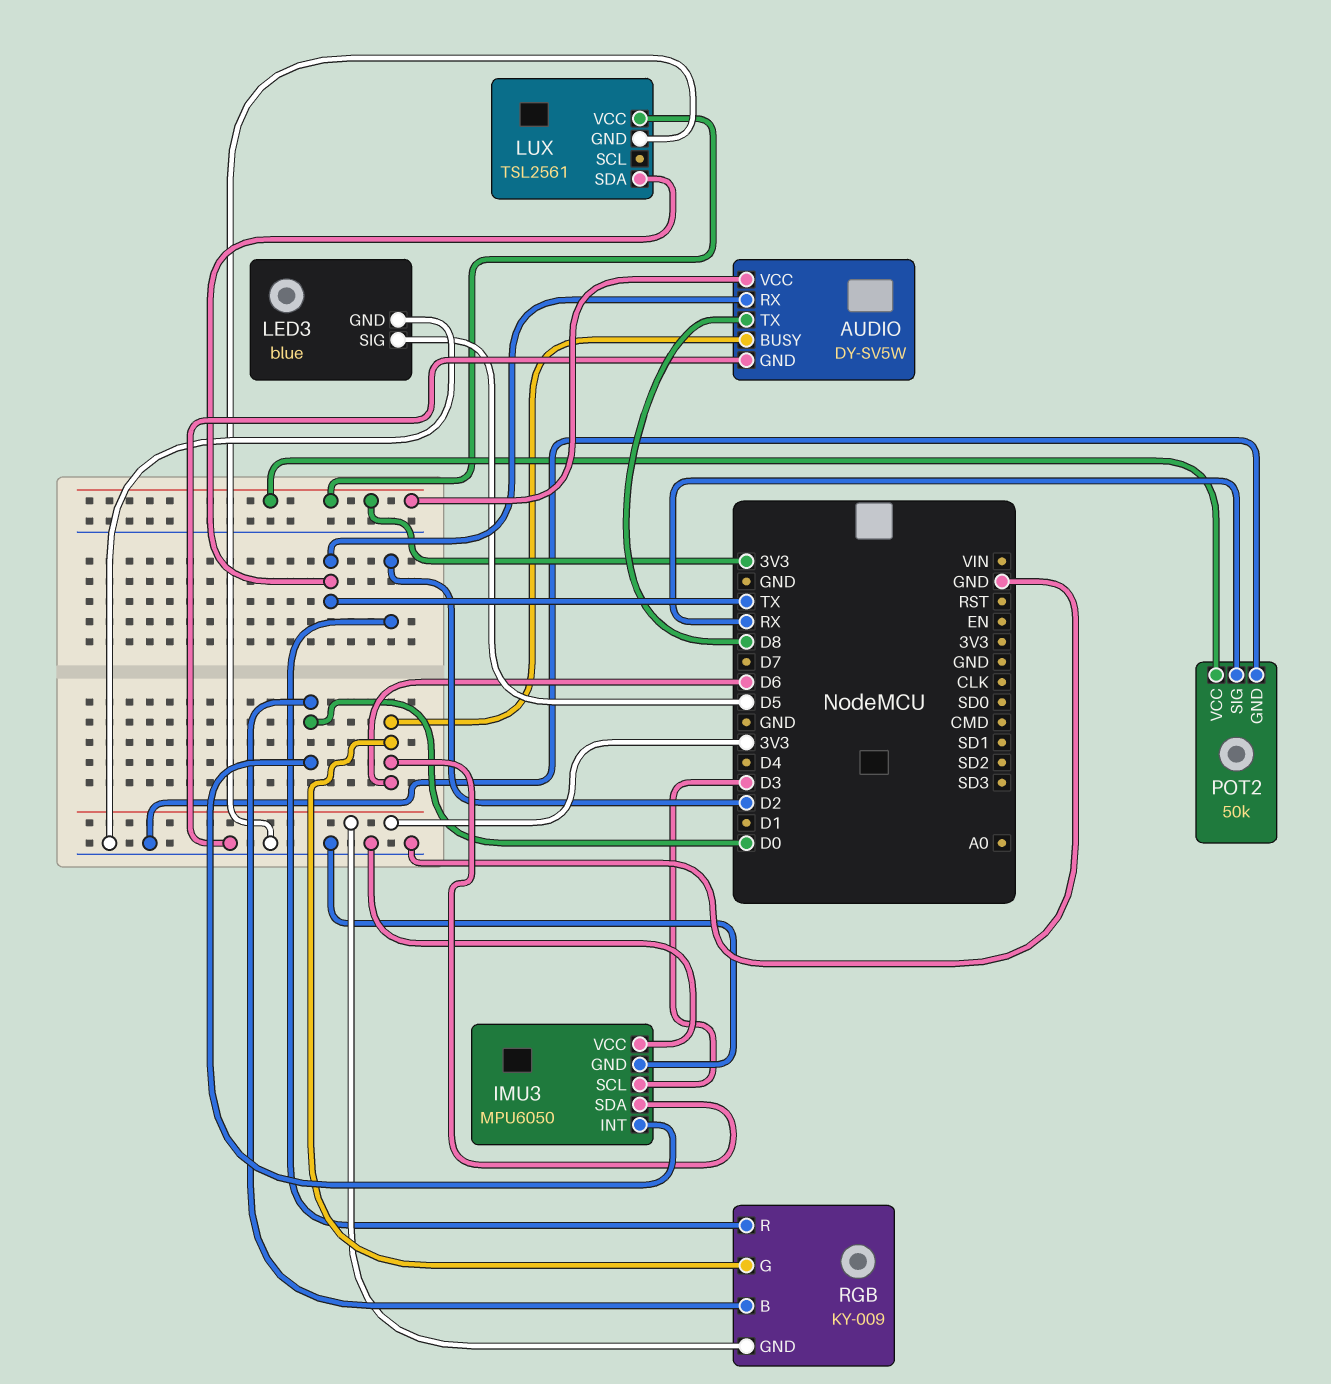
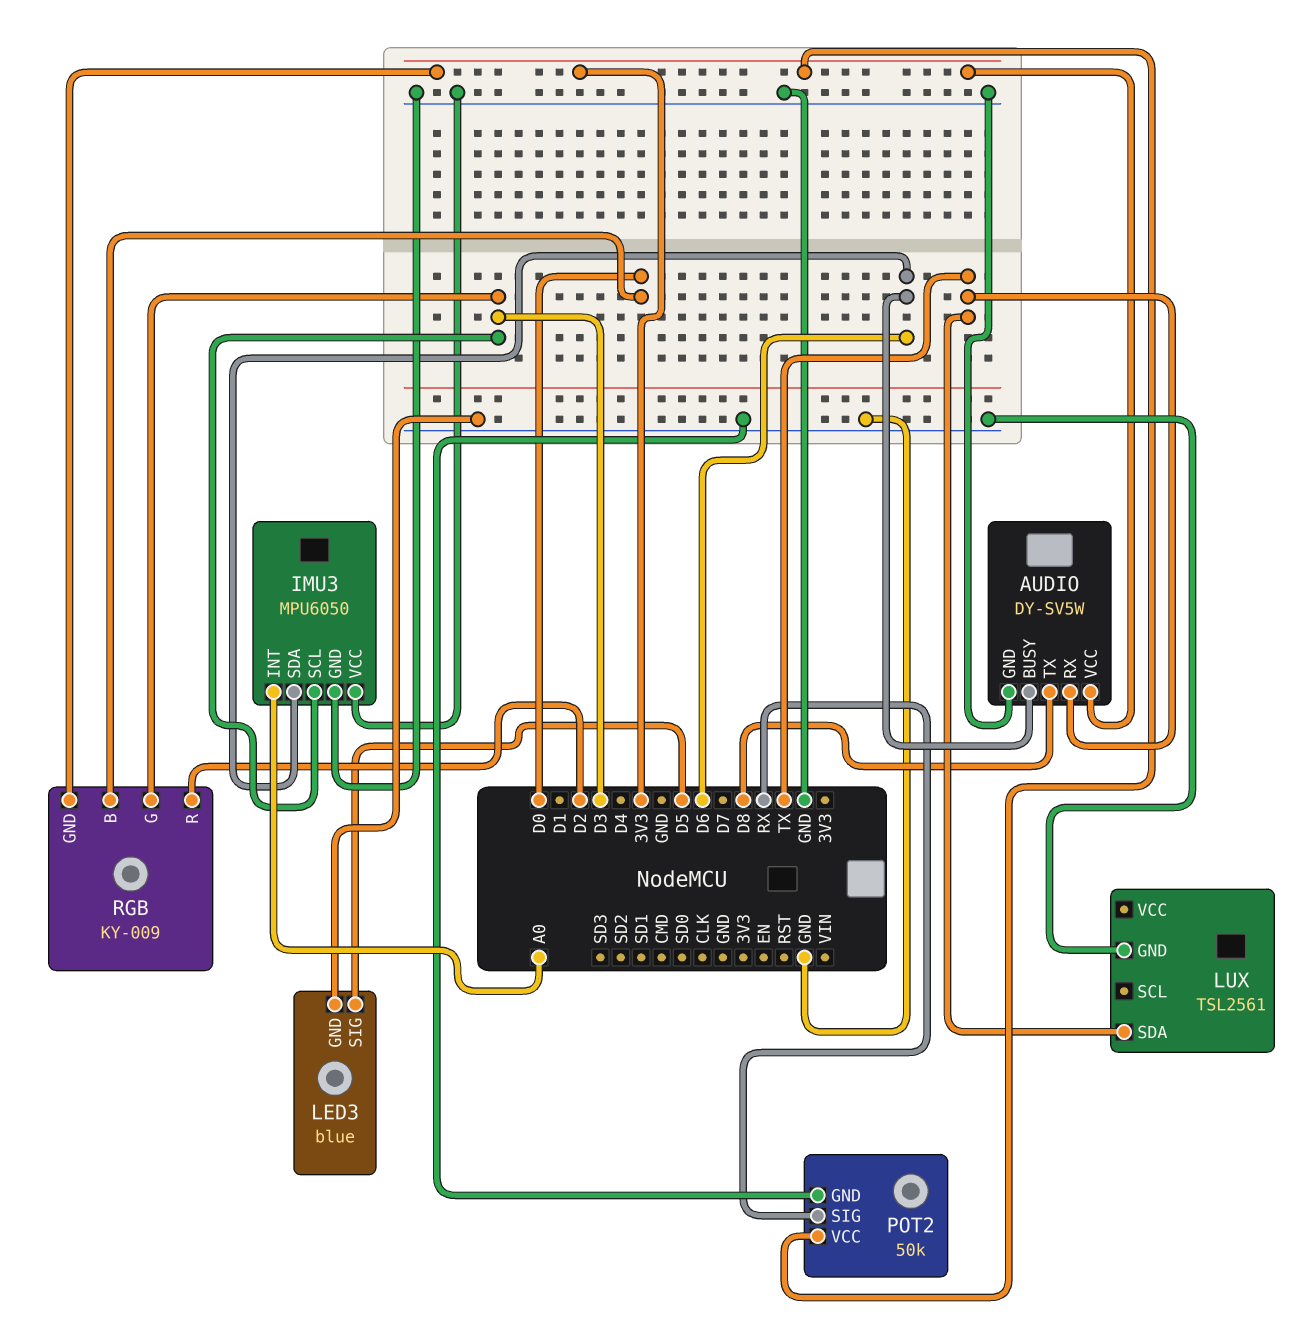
IMU3 pin INT: D0 -> A0
LUX pin VCC: 3V3 -> none
RGB pin G: D6 -> D3

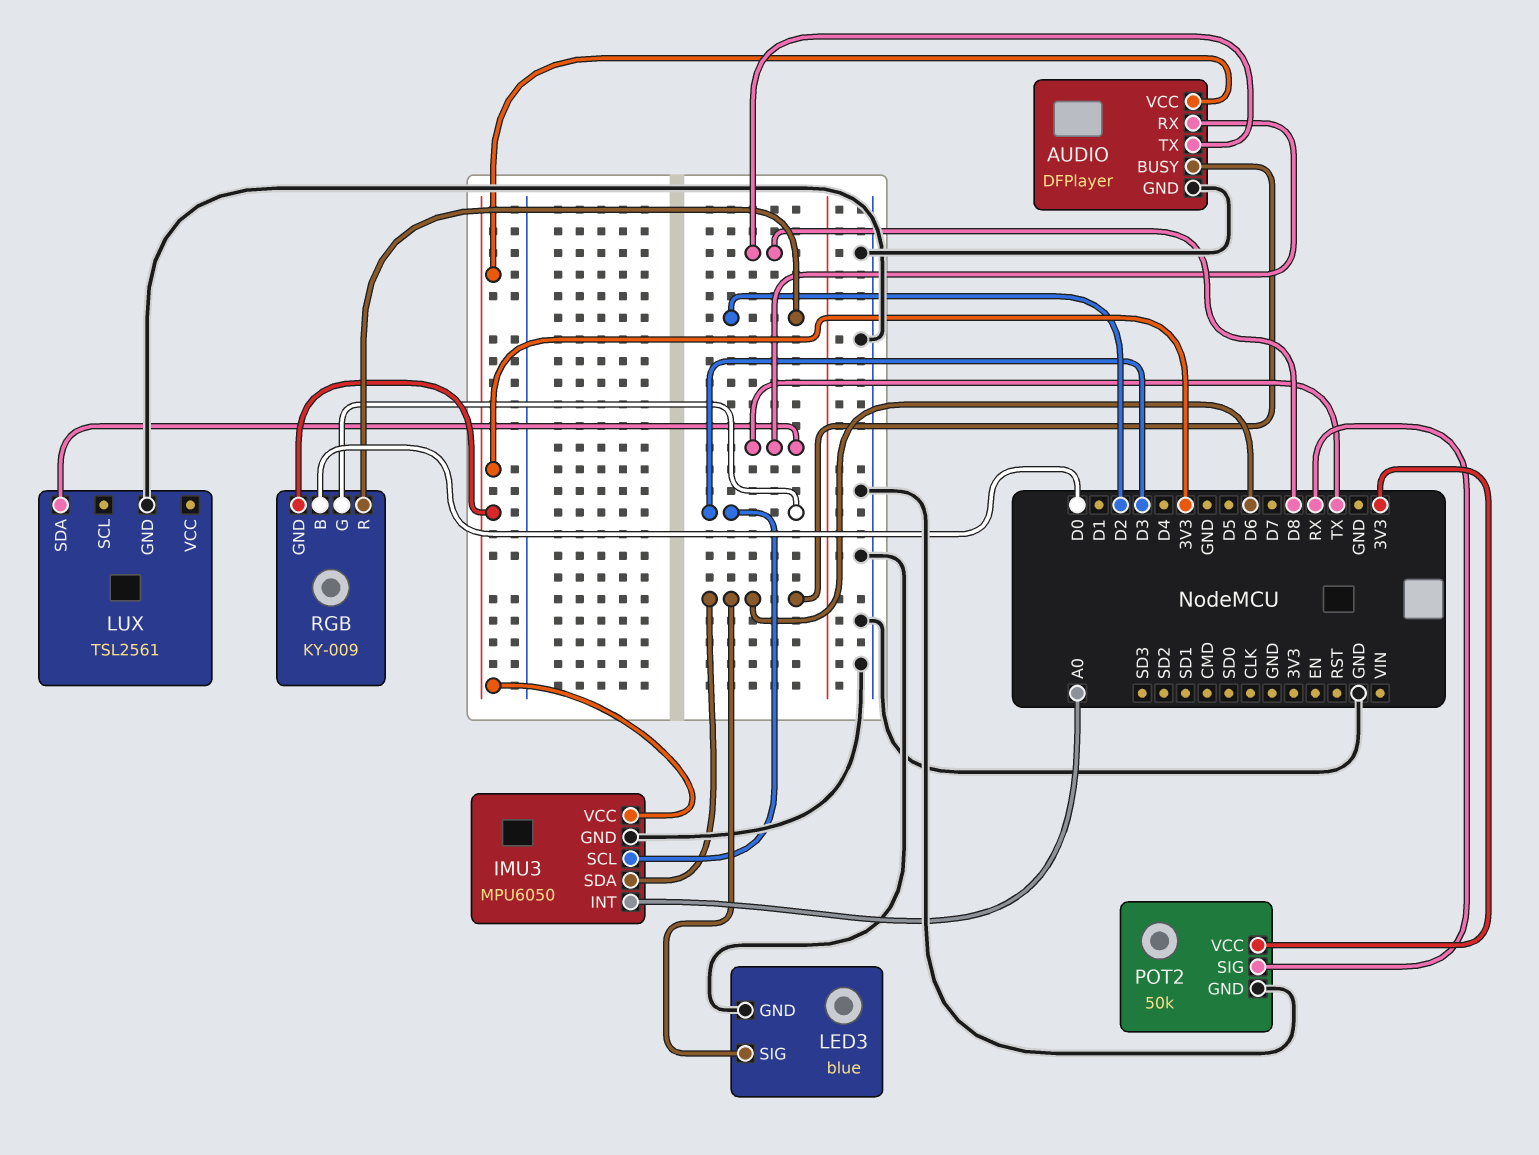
AUDIO: DY-SV5W -> DFPlayer
IMU3 pin VCC: GND -> 3V3
LED3 pin SIG: D5 -> D6

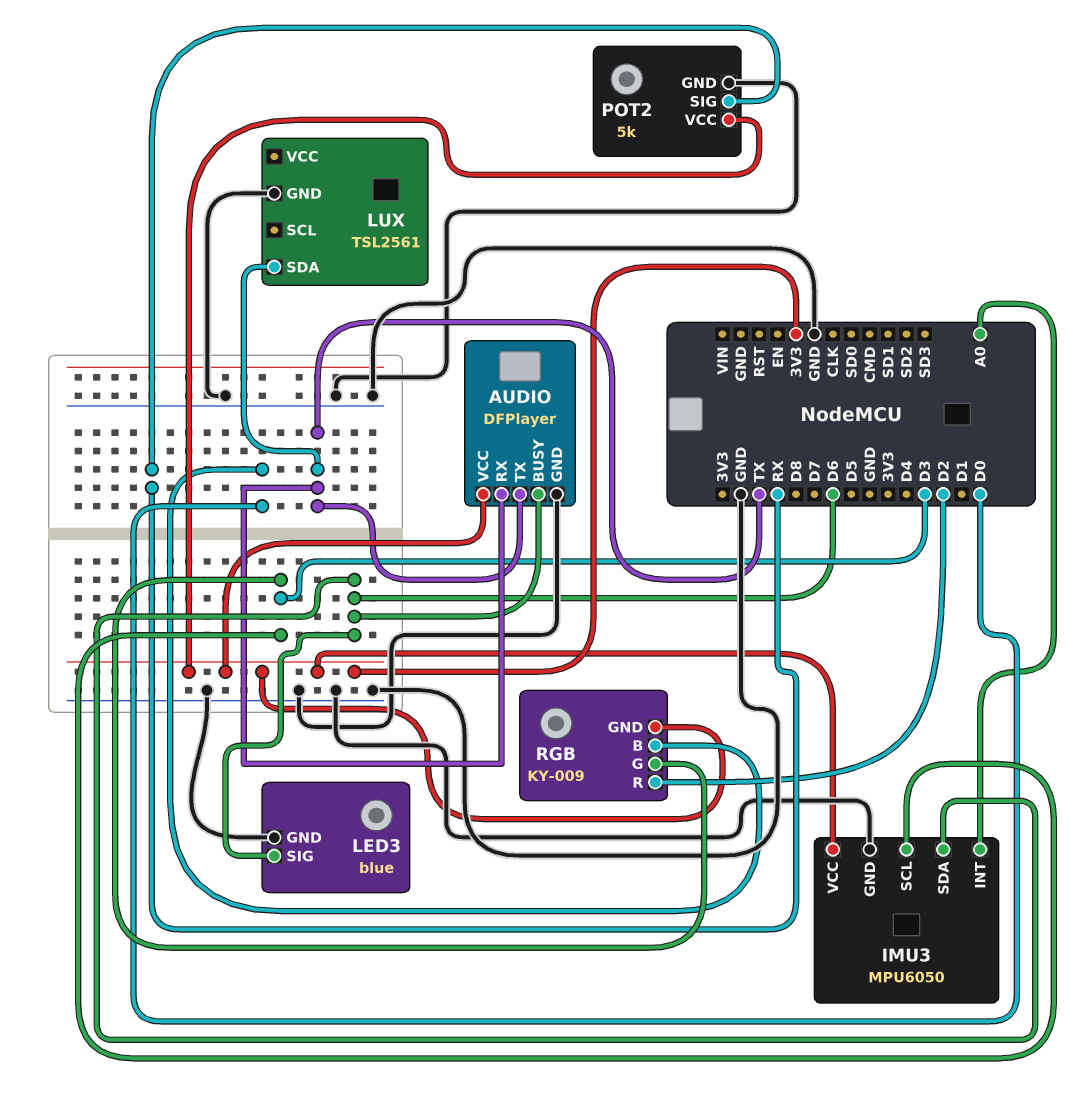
AUDIO pin TX: D8 -> TX
POT2: 50k -> 5k

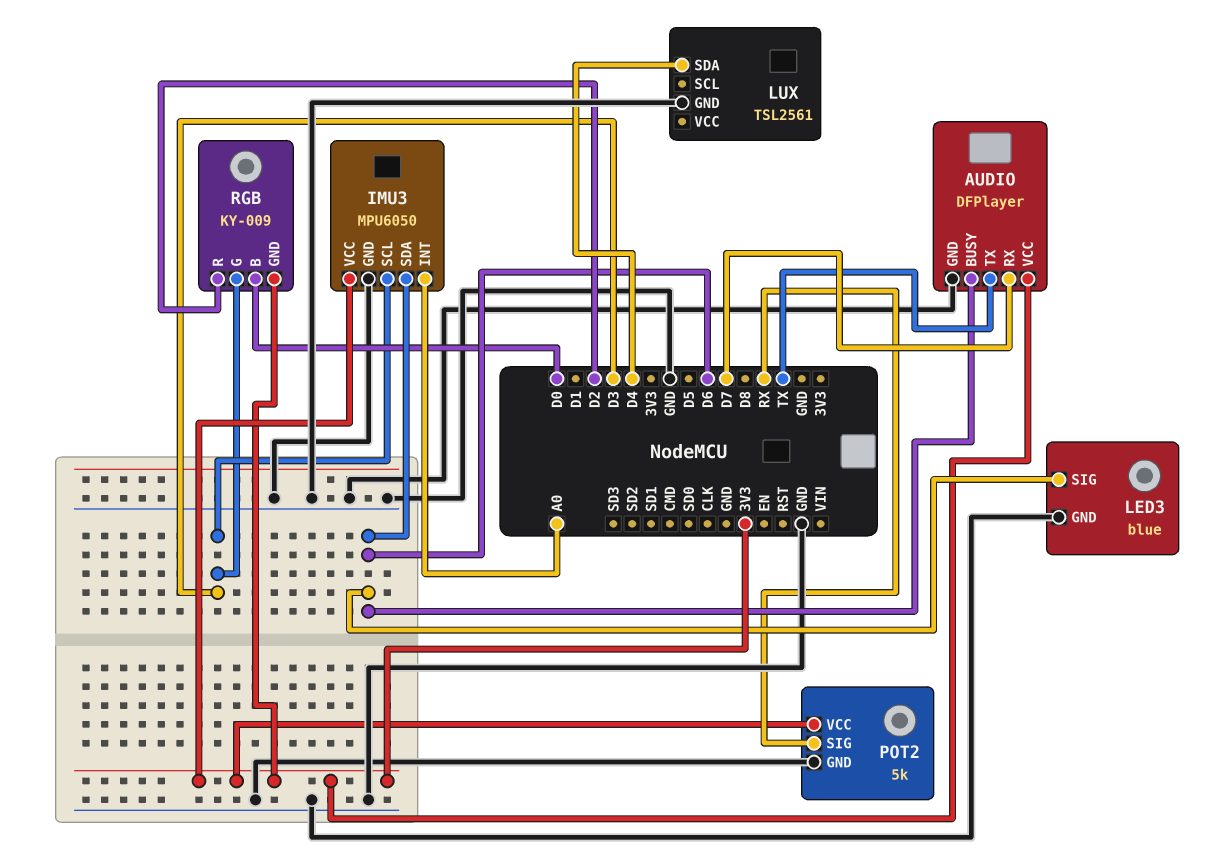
AUDIO pin RX: TX -> D7
LUX pin SDA: TX -> D4

